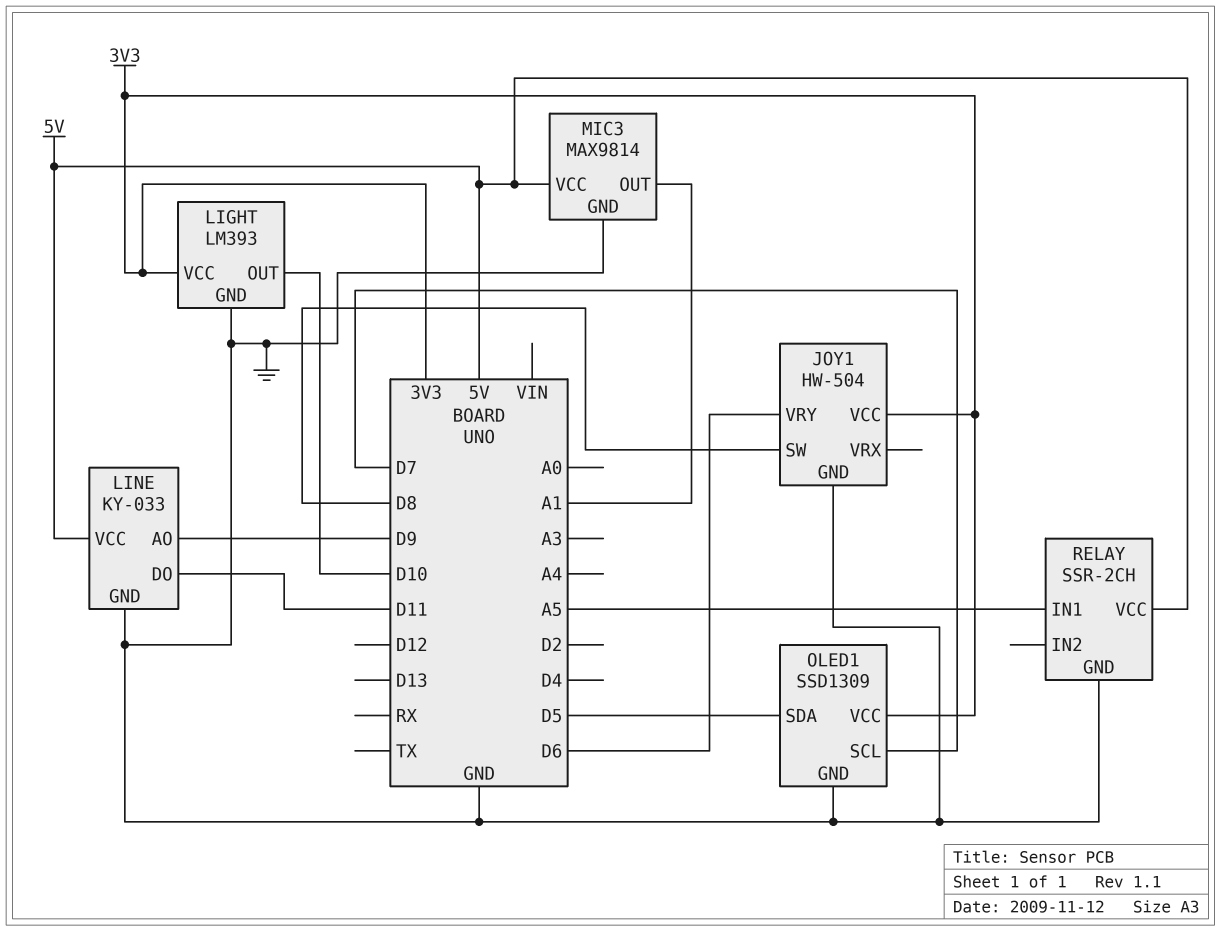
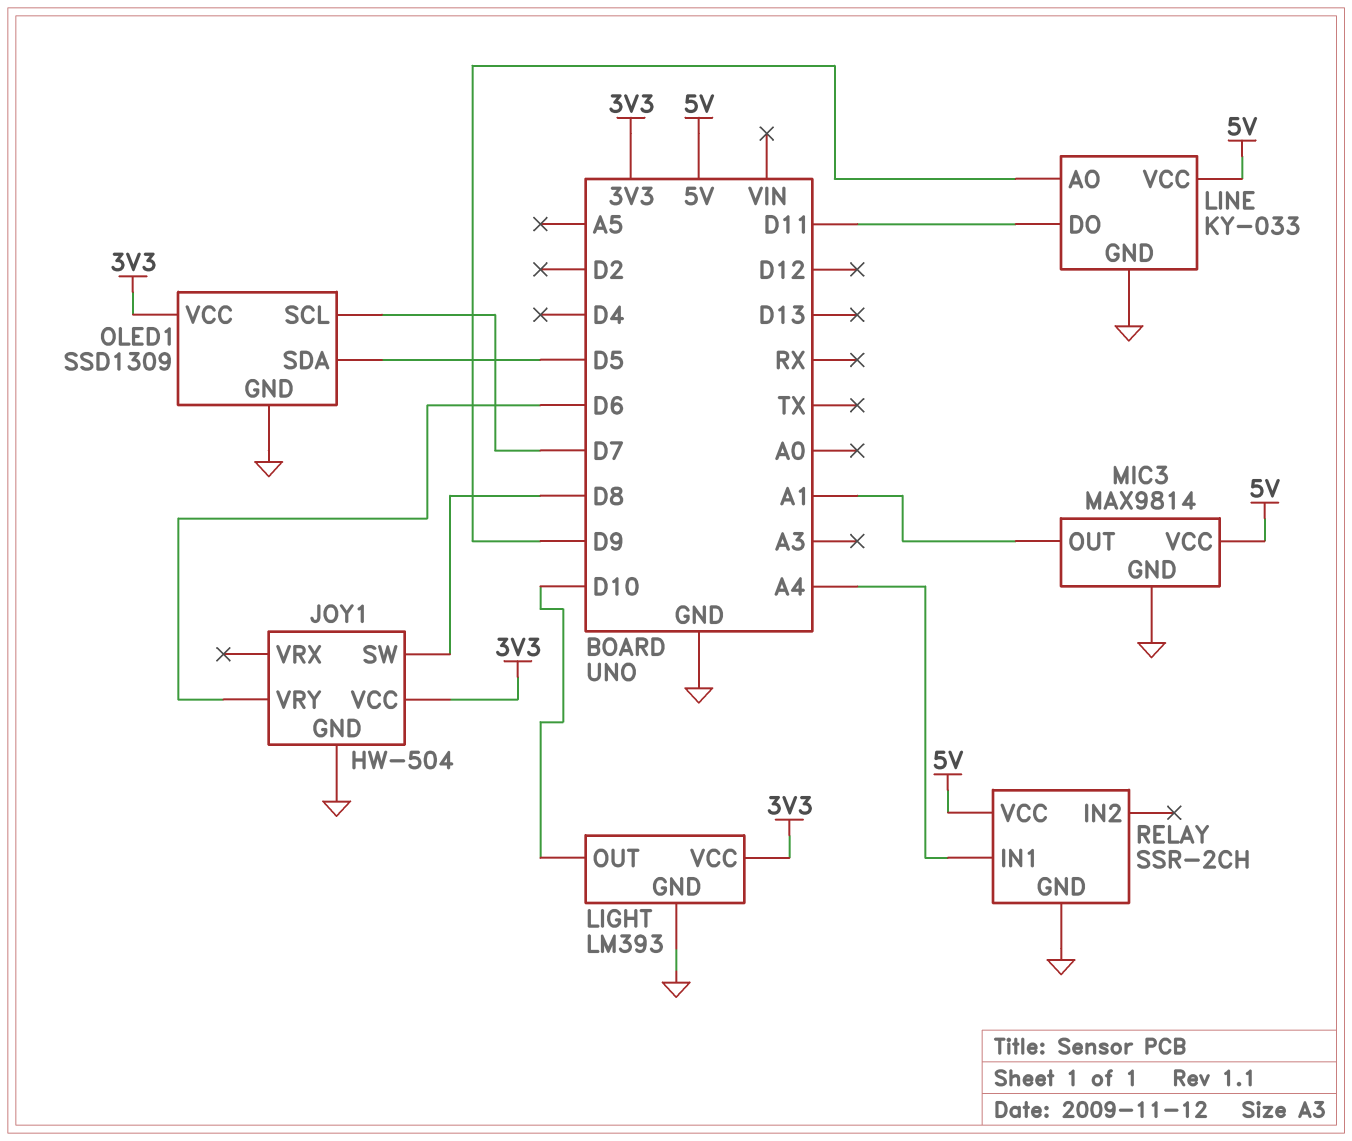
RELAY pin IN1: A5 -> A4

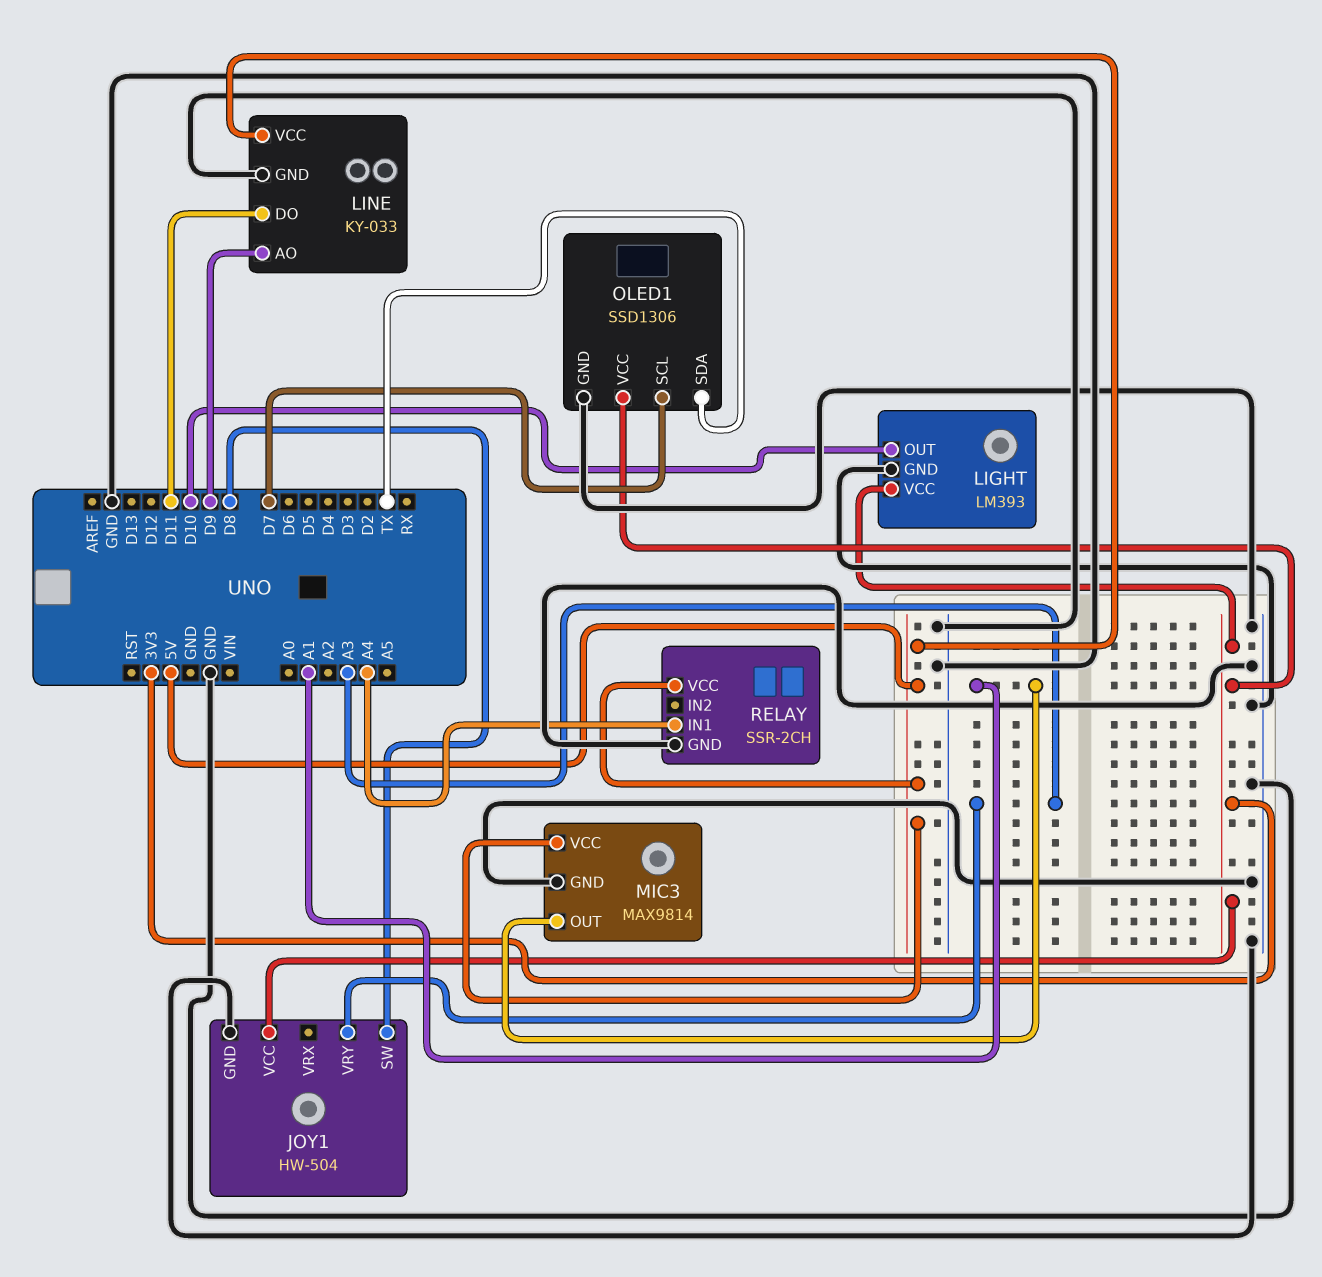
JOY1 pin VRY: D6 -> A3
OLED1: SSD1309 -> SSD1306
OLED1 pin SDA: D5 -> TX

